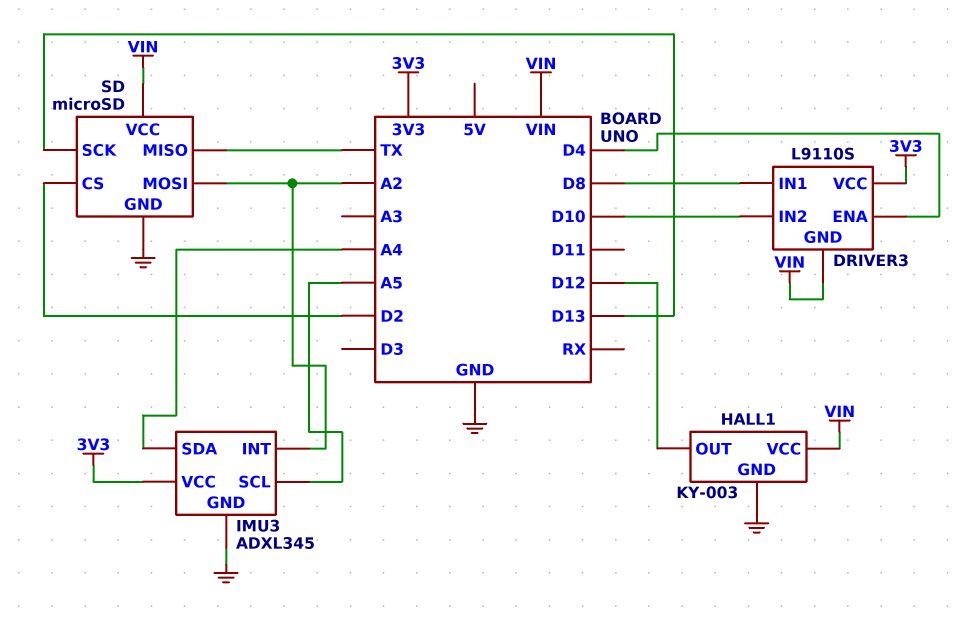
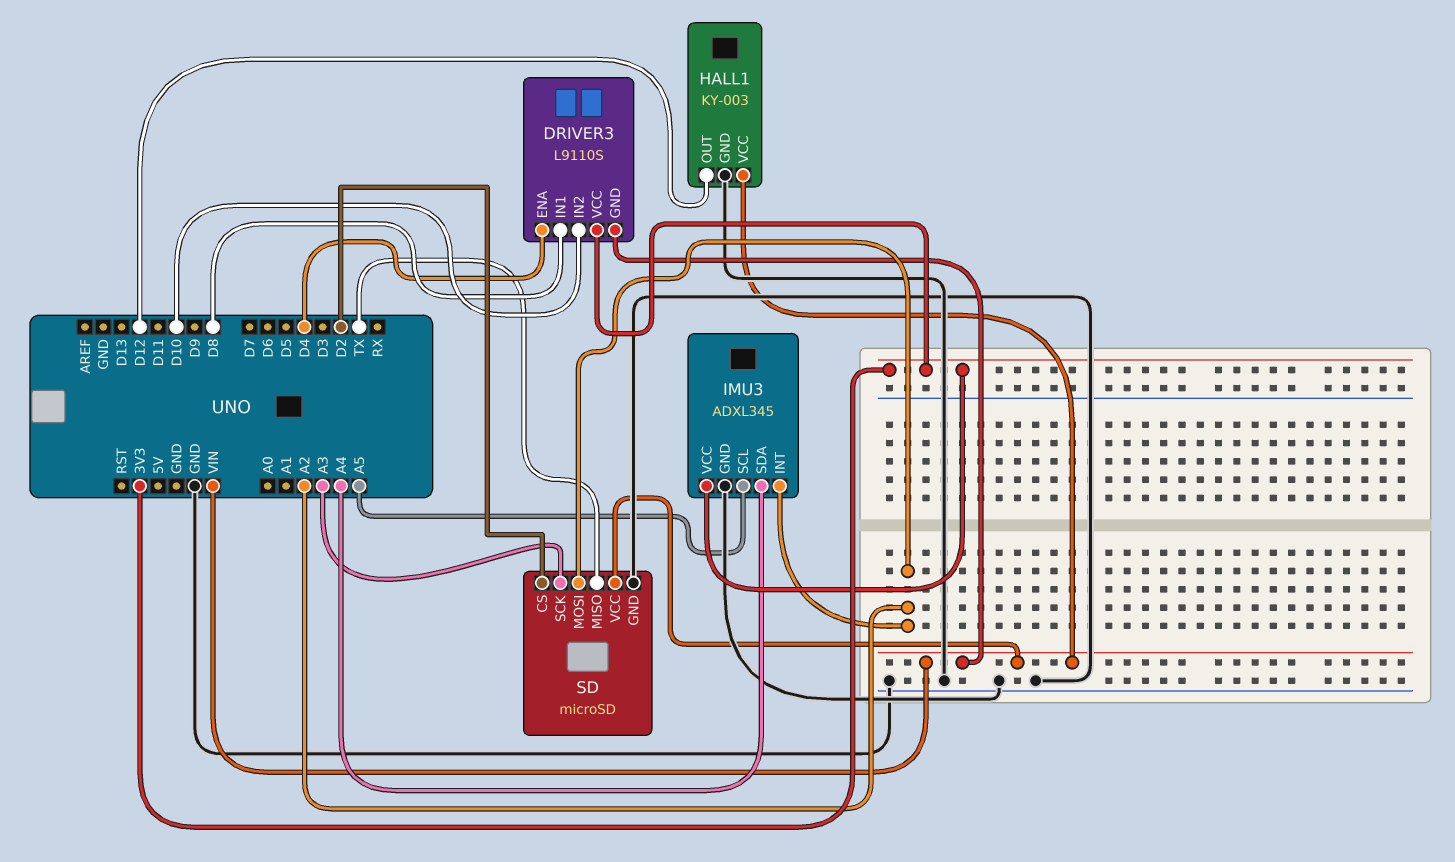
SD pin SCK: D13 -> A3

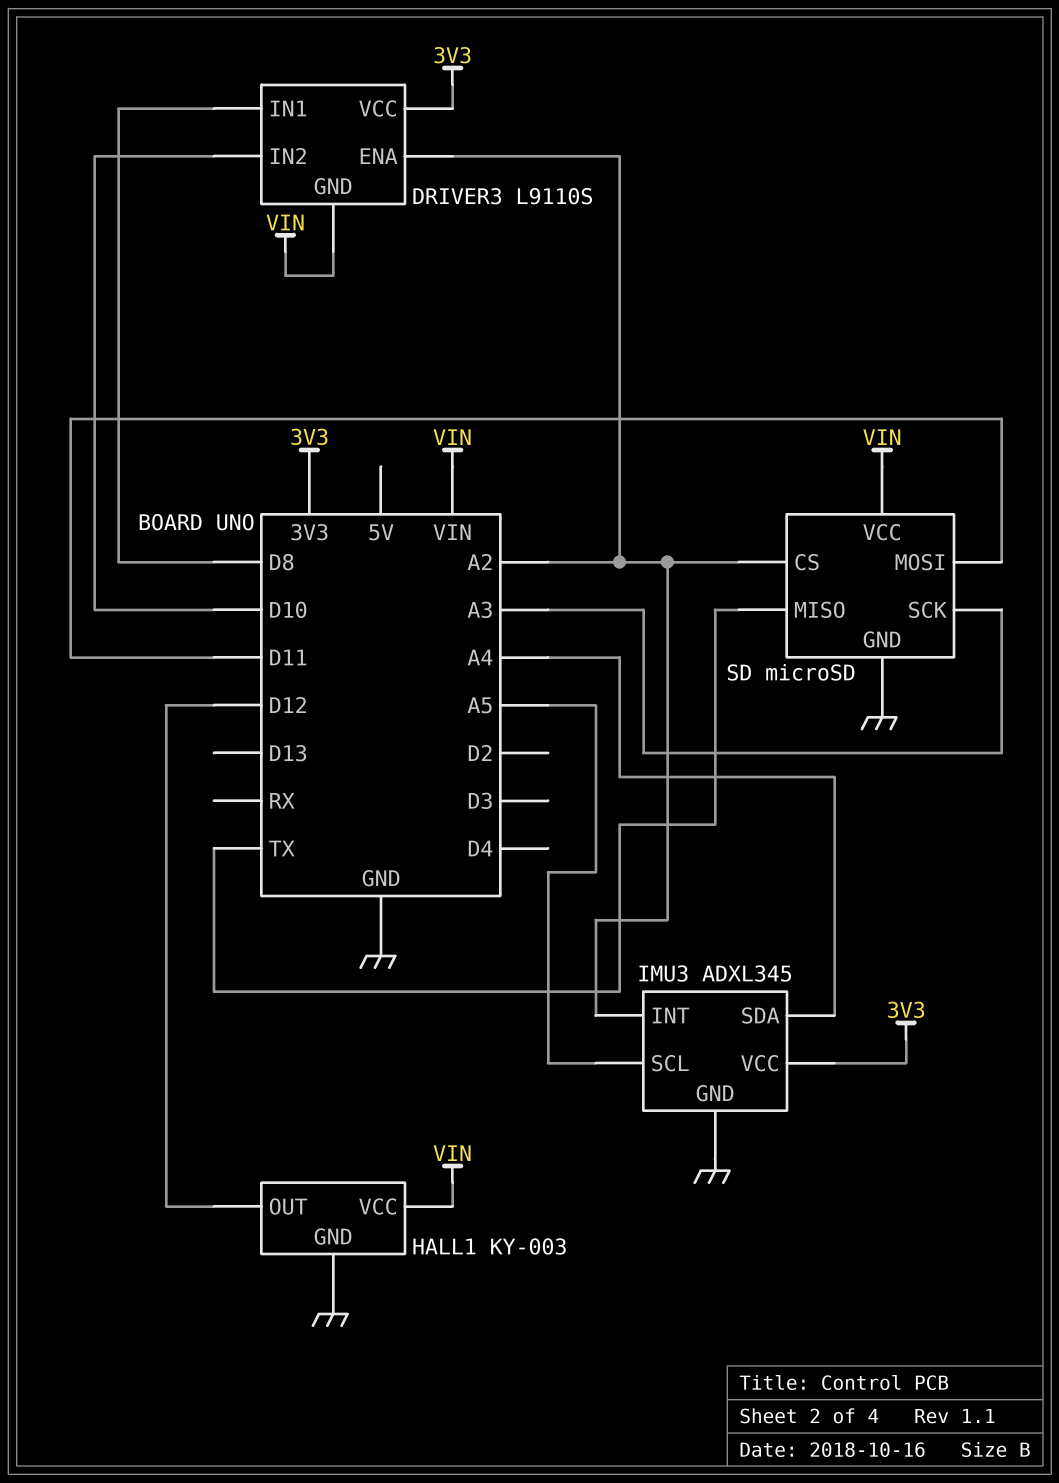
DRIVER3 pin ENA: D4 -> A2
SD pin CS: D2 -> A2
SD pin MOSI: A2 -> D11

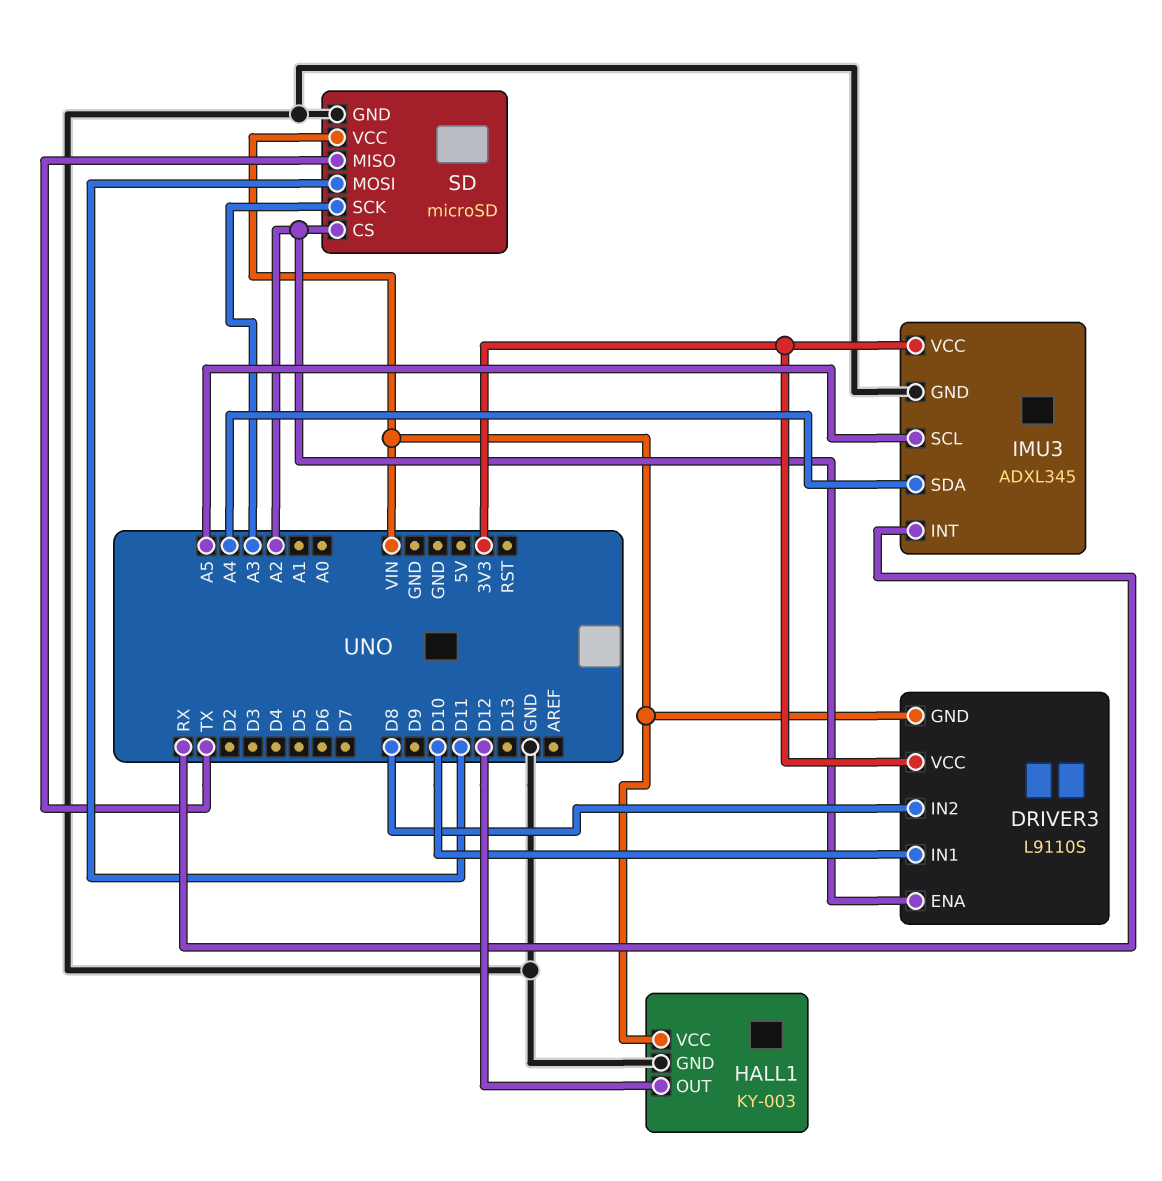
DRIVER3 pin IN1: D8 -> D10
DRIVER3 pin IN2: D10 -> D8
IMU3 pin INT: A2 -> RX

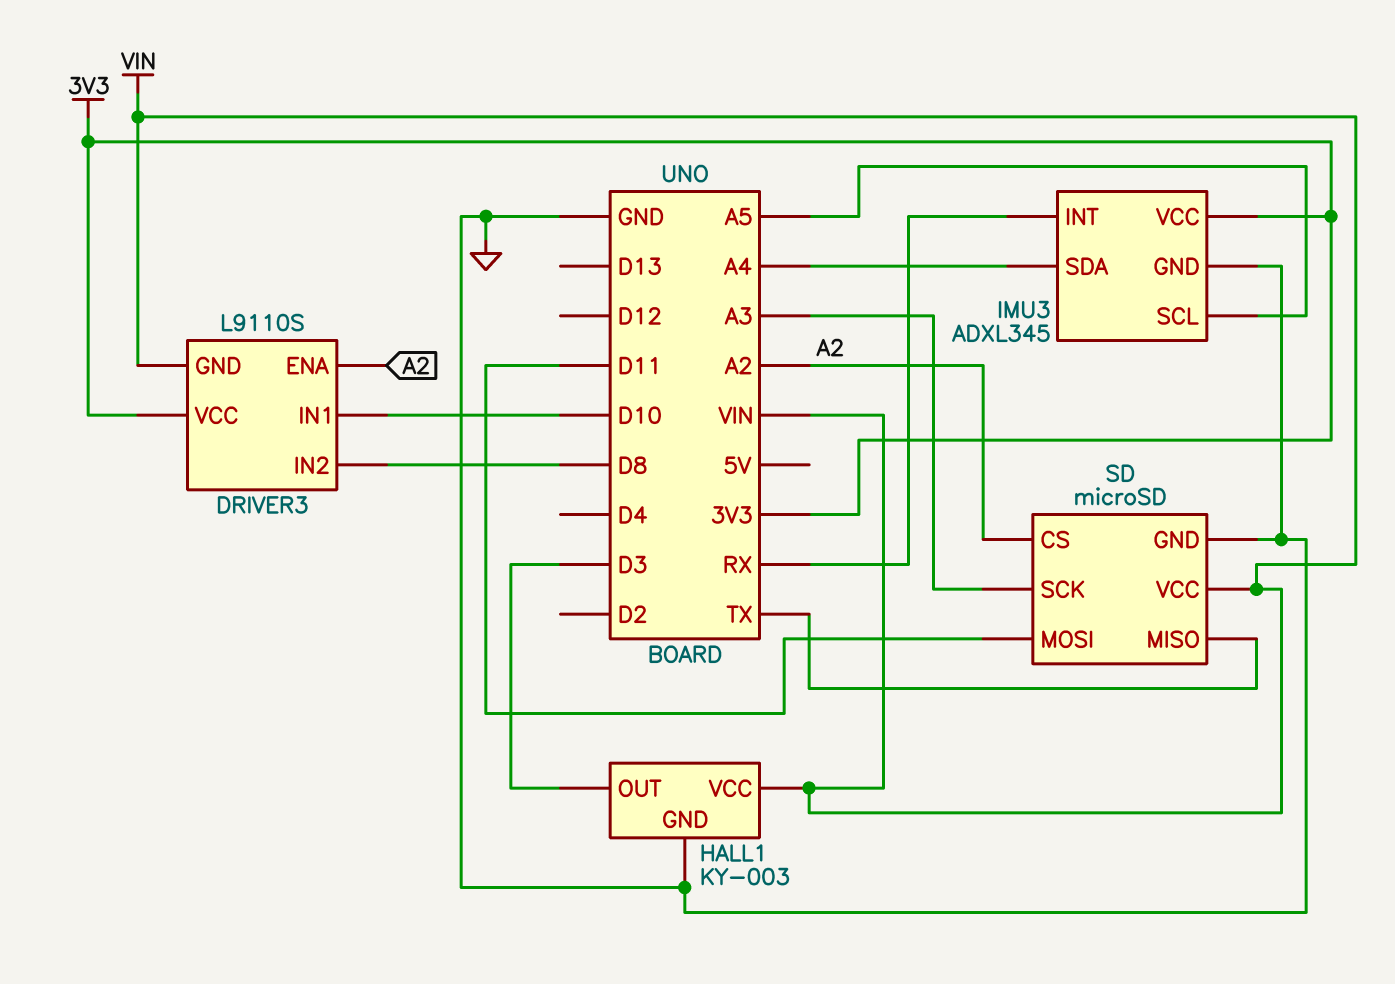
HALL1 pin OUT: D12 -> D3

